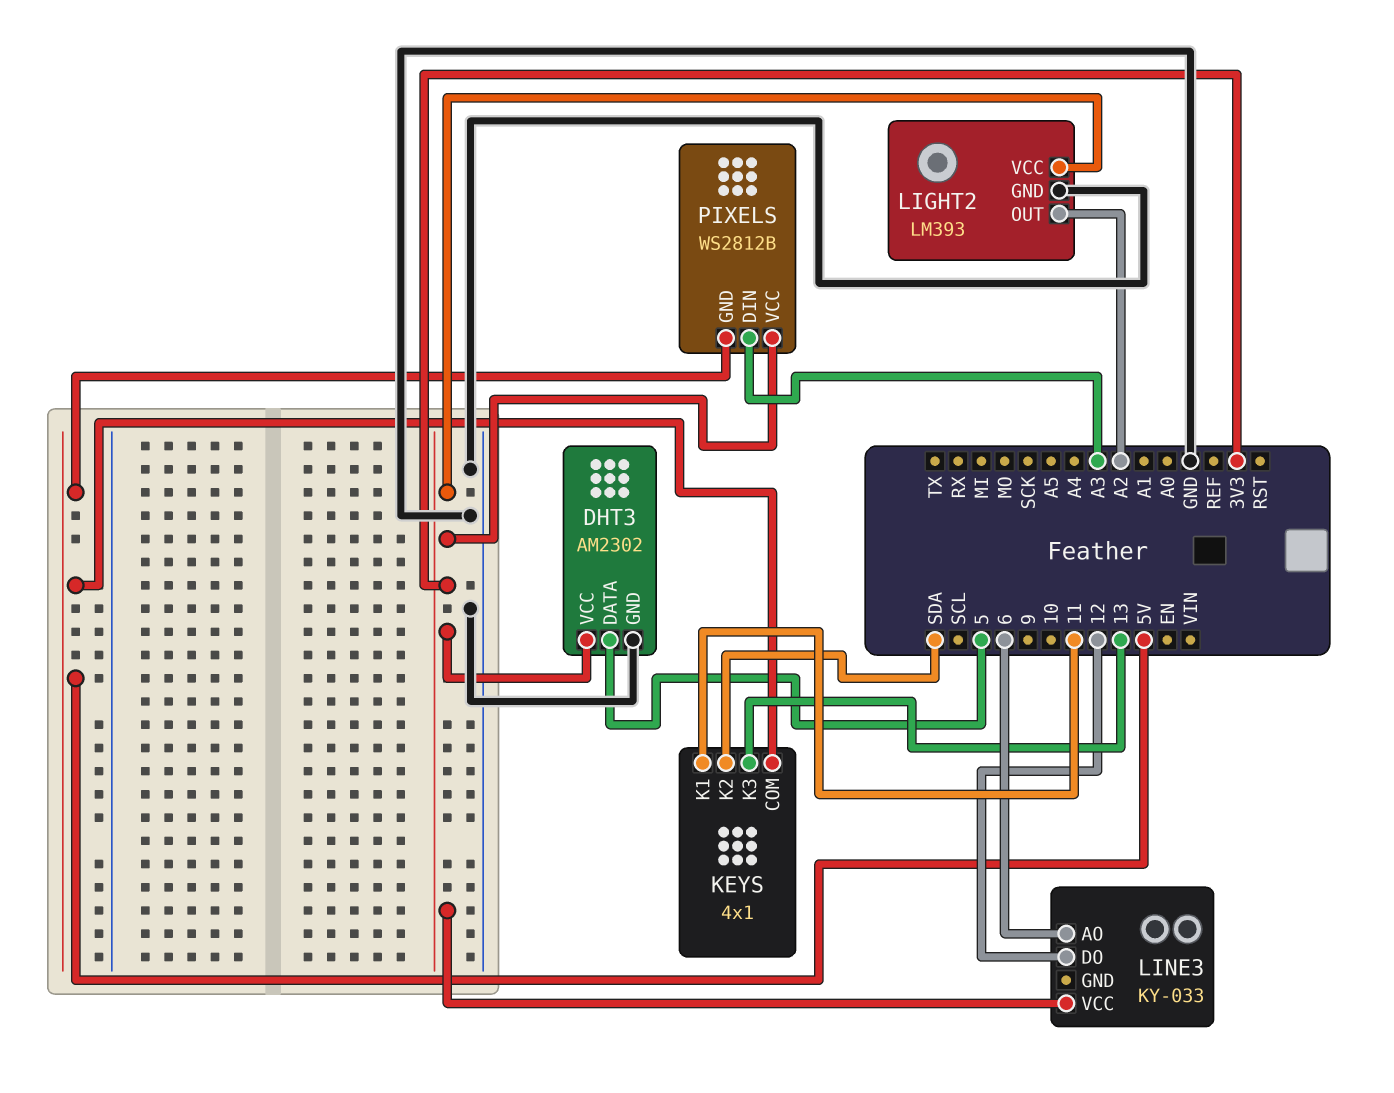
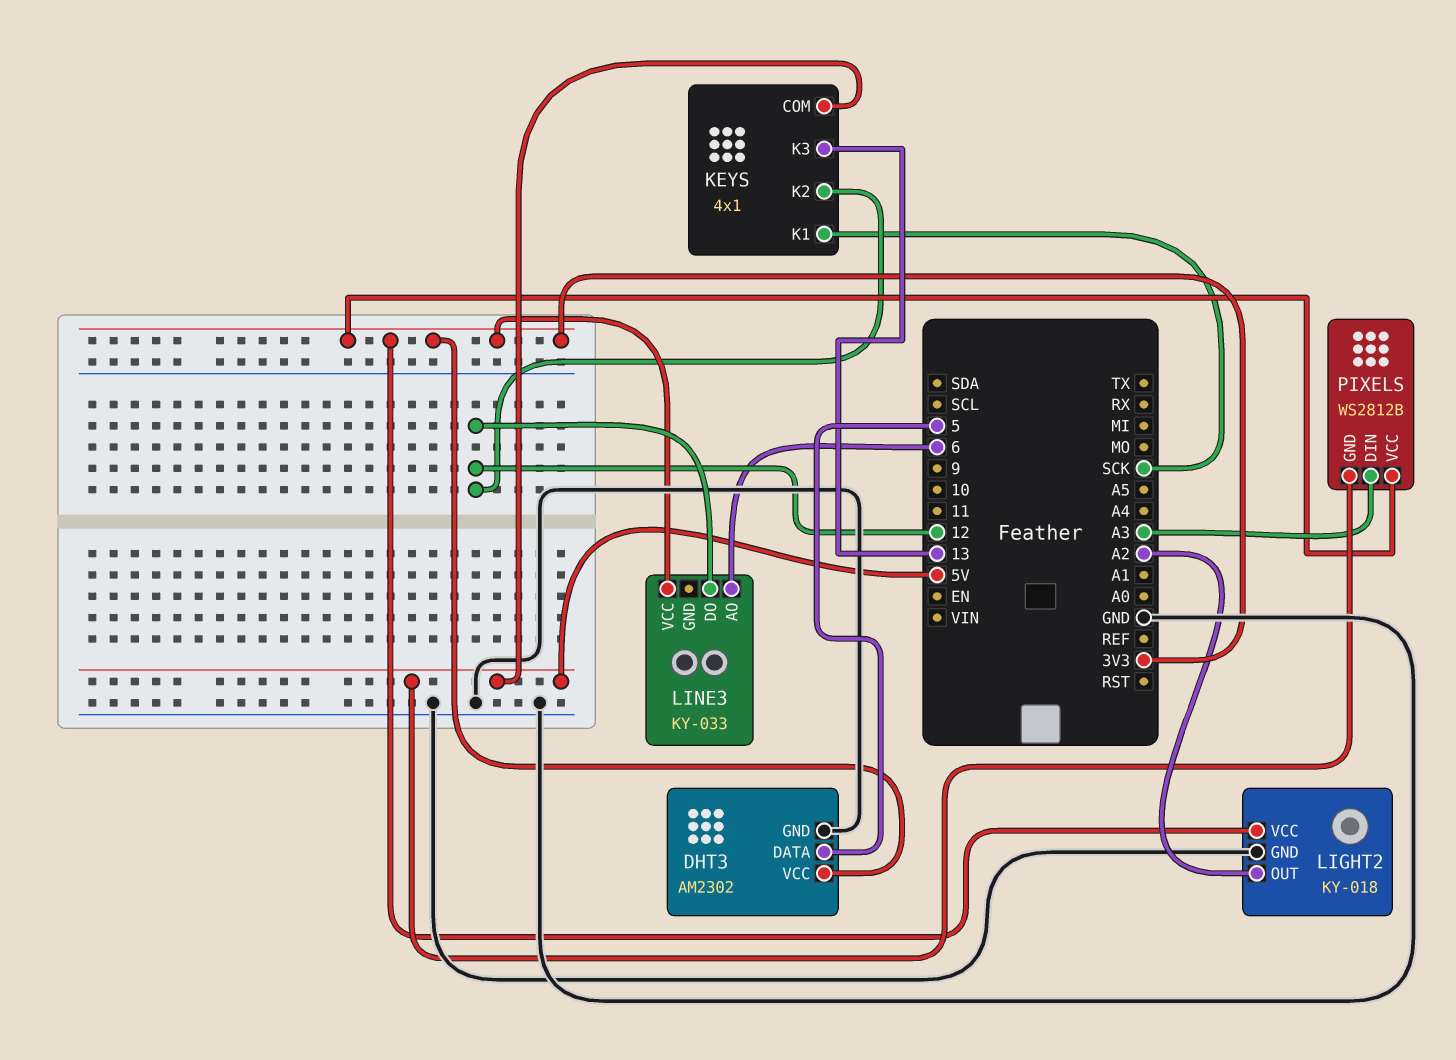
KEYS pin K1: 11 -> SCK
KEYS pin K2: SDA -> 12
LIGHT2: LM393 -> KY-018

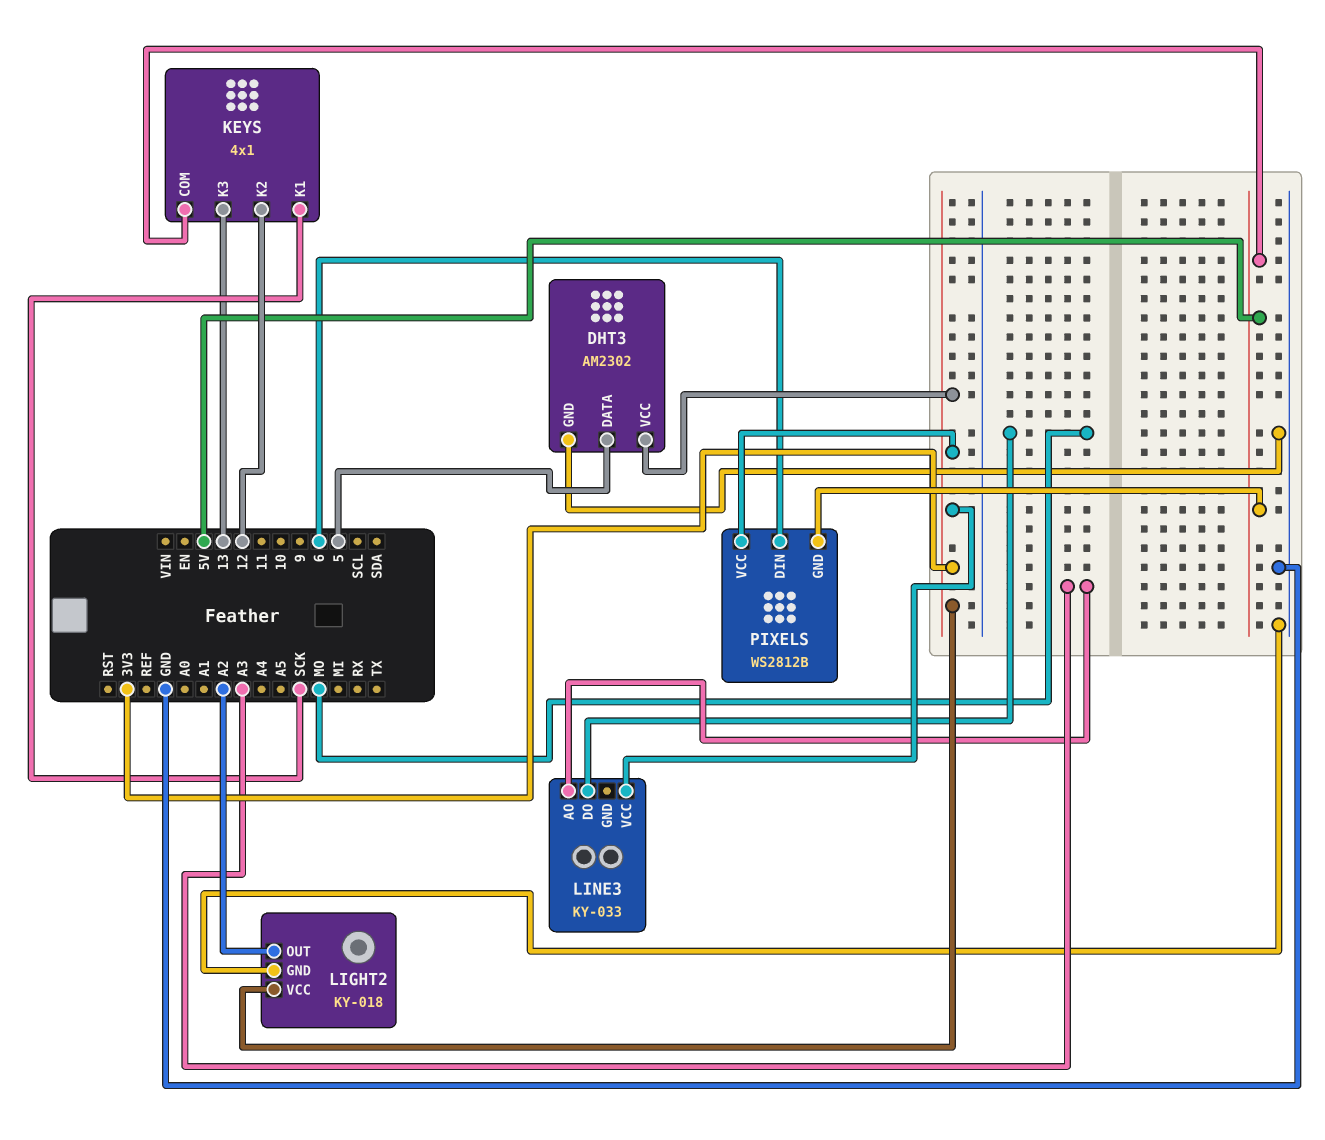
LINE3 pin AO: 6 -> A3
LINE3 pin DO: 12 -> MO
PIXELS pin DIN: A3 -> 6

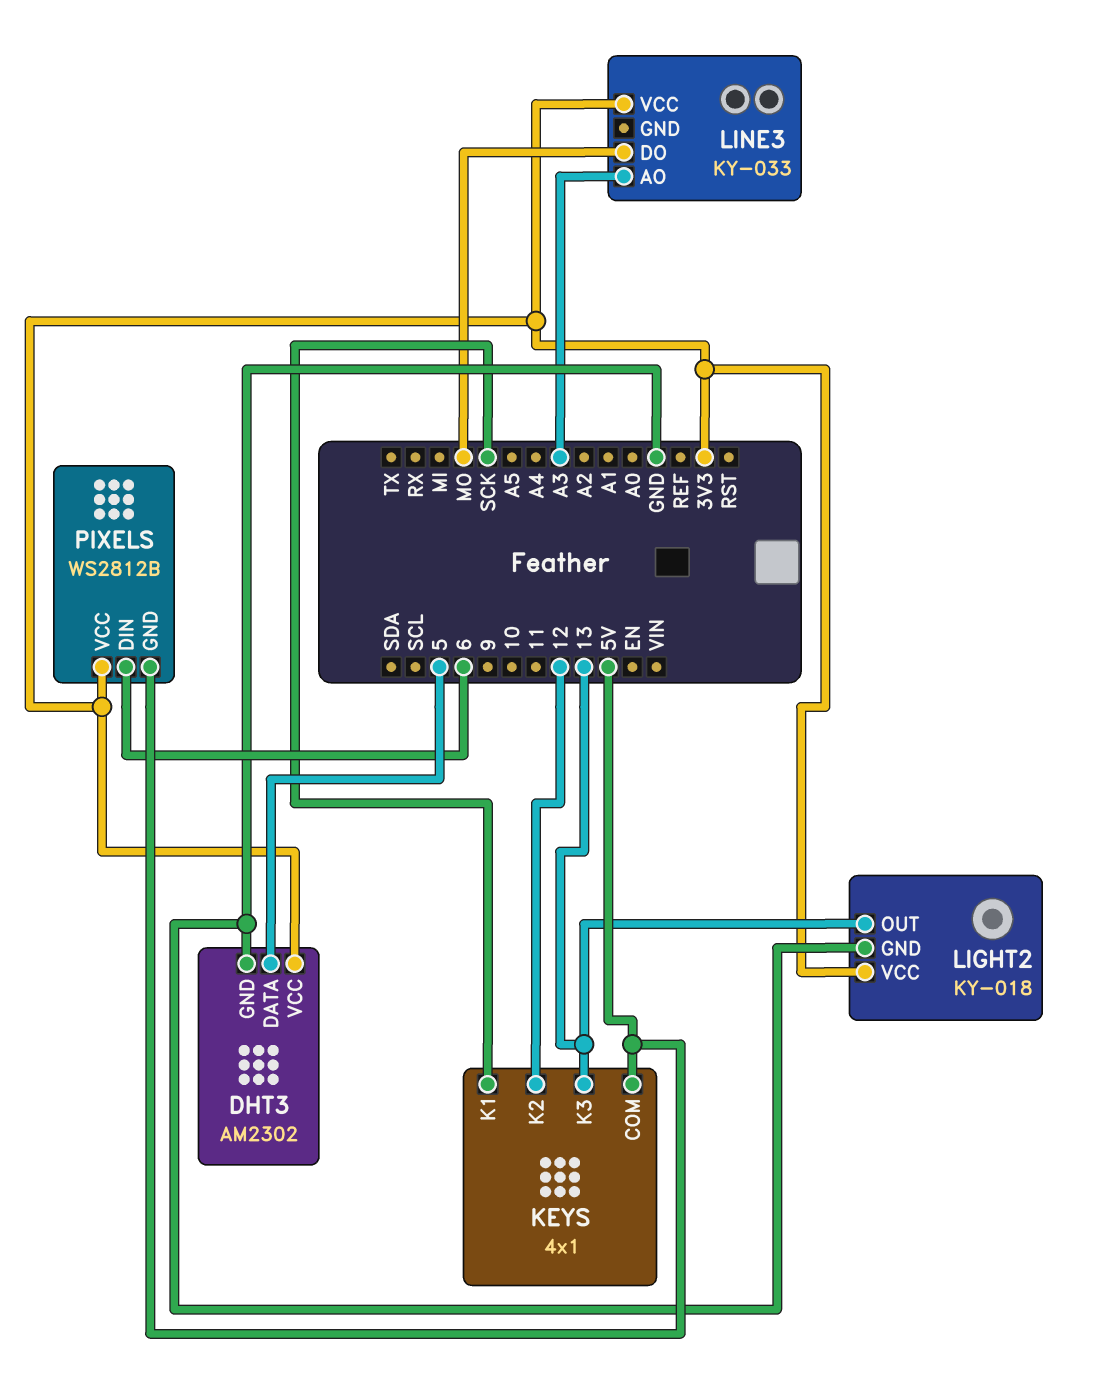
LIGHT2 pin OUT: A2 -> 13

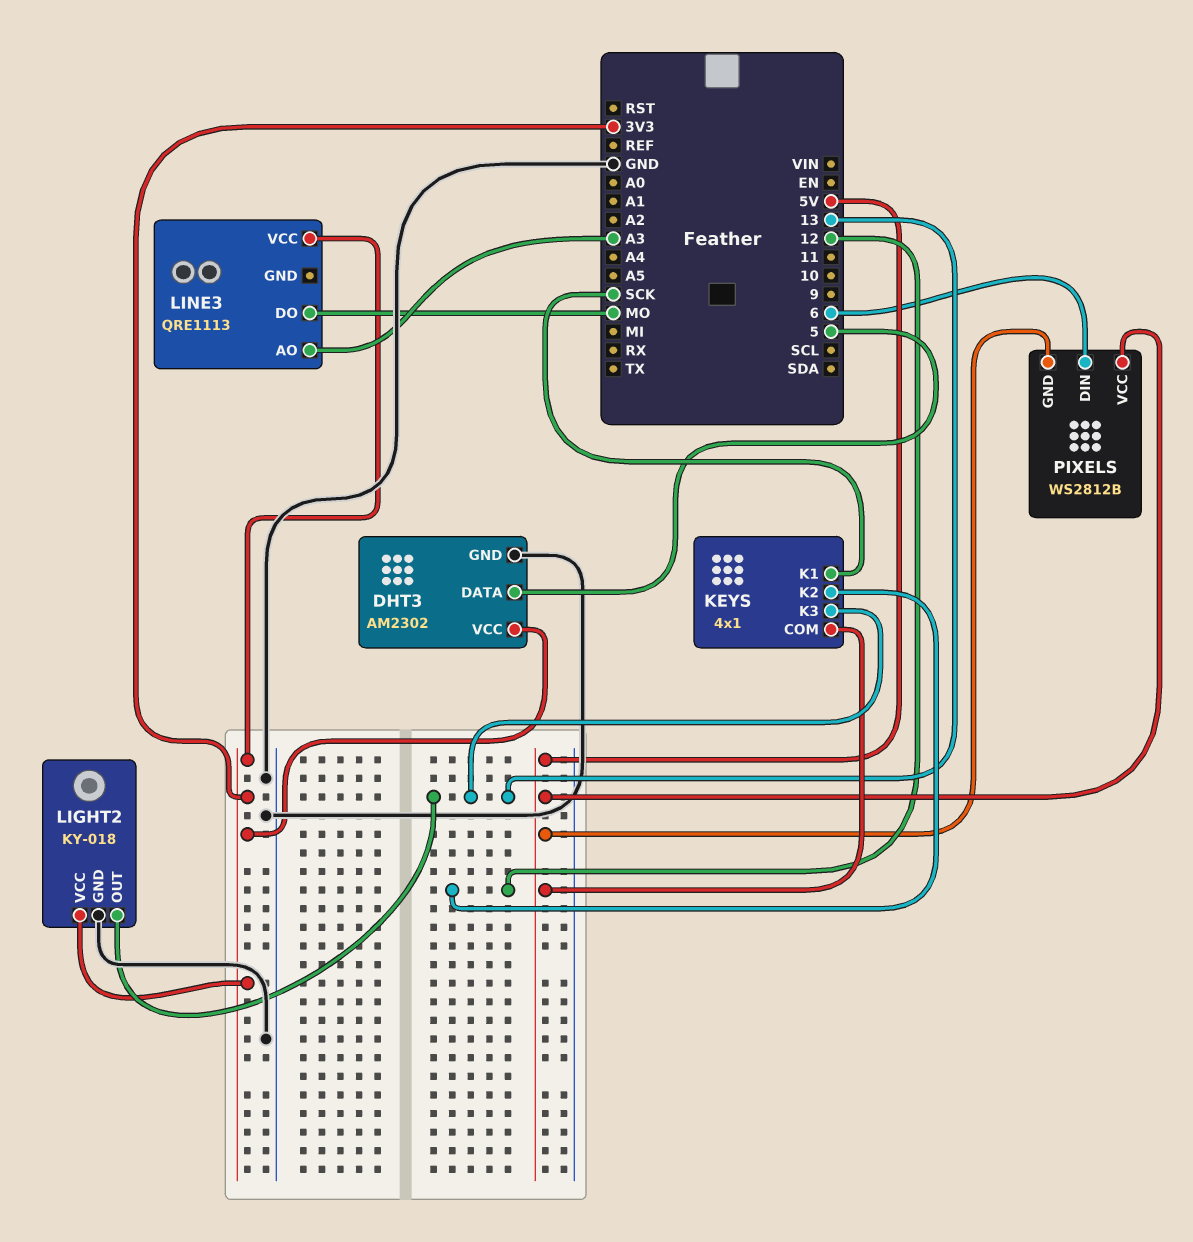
LINE3: KY-033 -> QRE1113
PIXELS pin VCC: 3V3 -> 5V

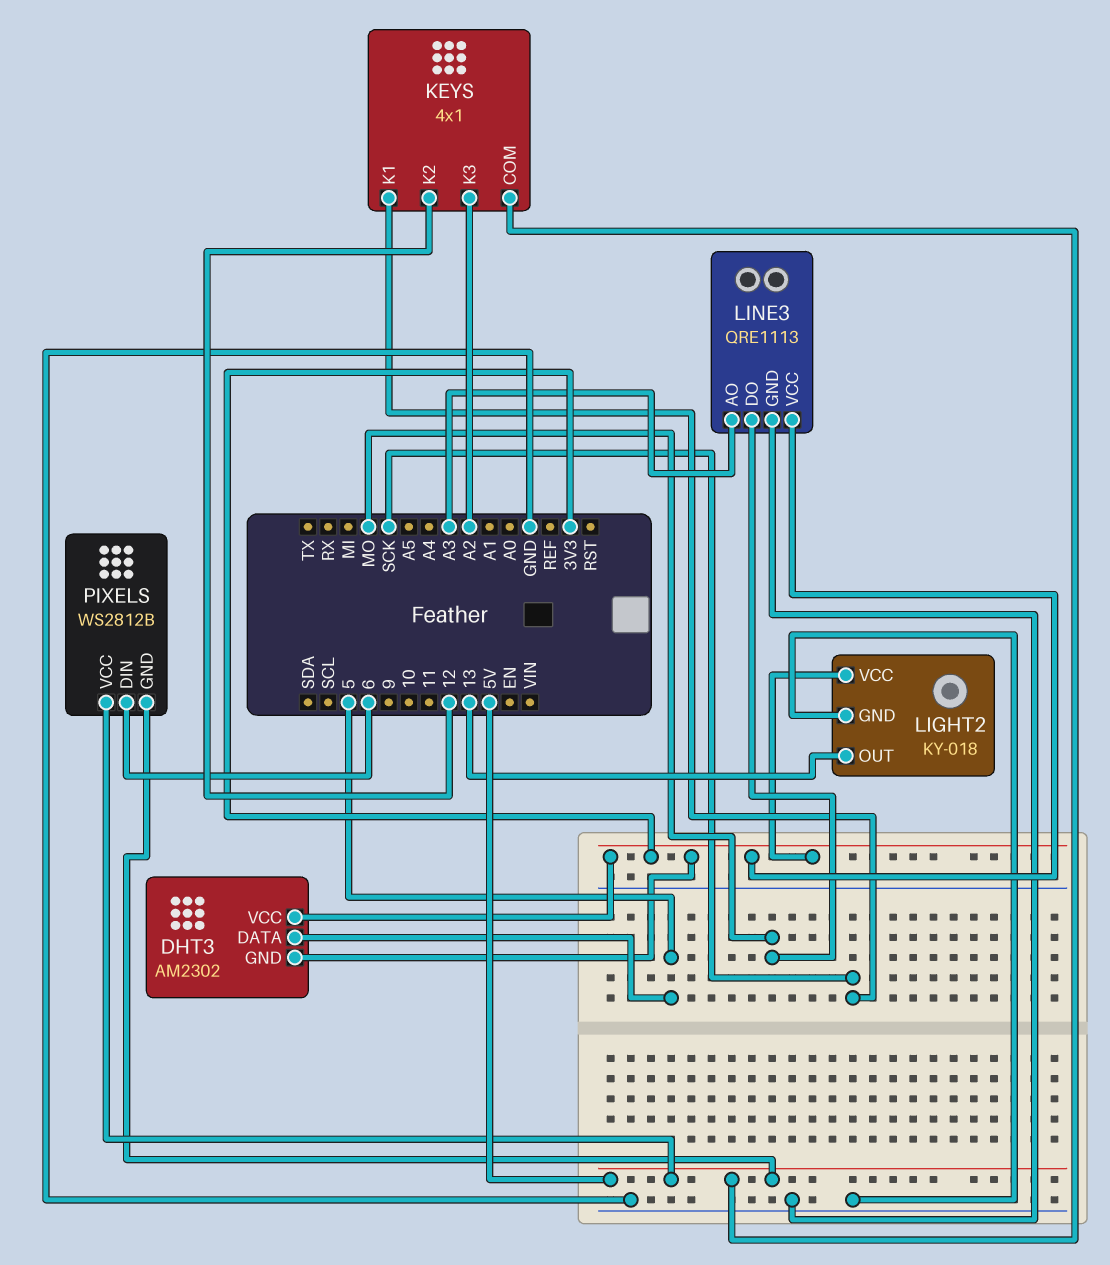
DHT3 pin GND: GND -> 3V3
KEYS pin K3: 13 -> A2
LINE3 pin GND: none -> GND

